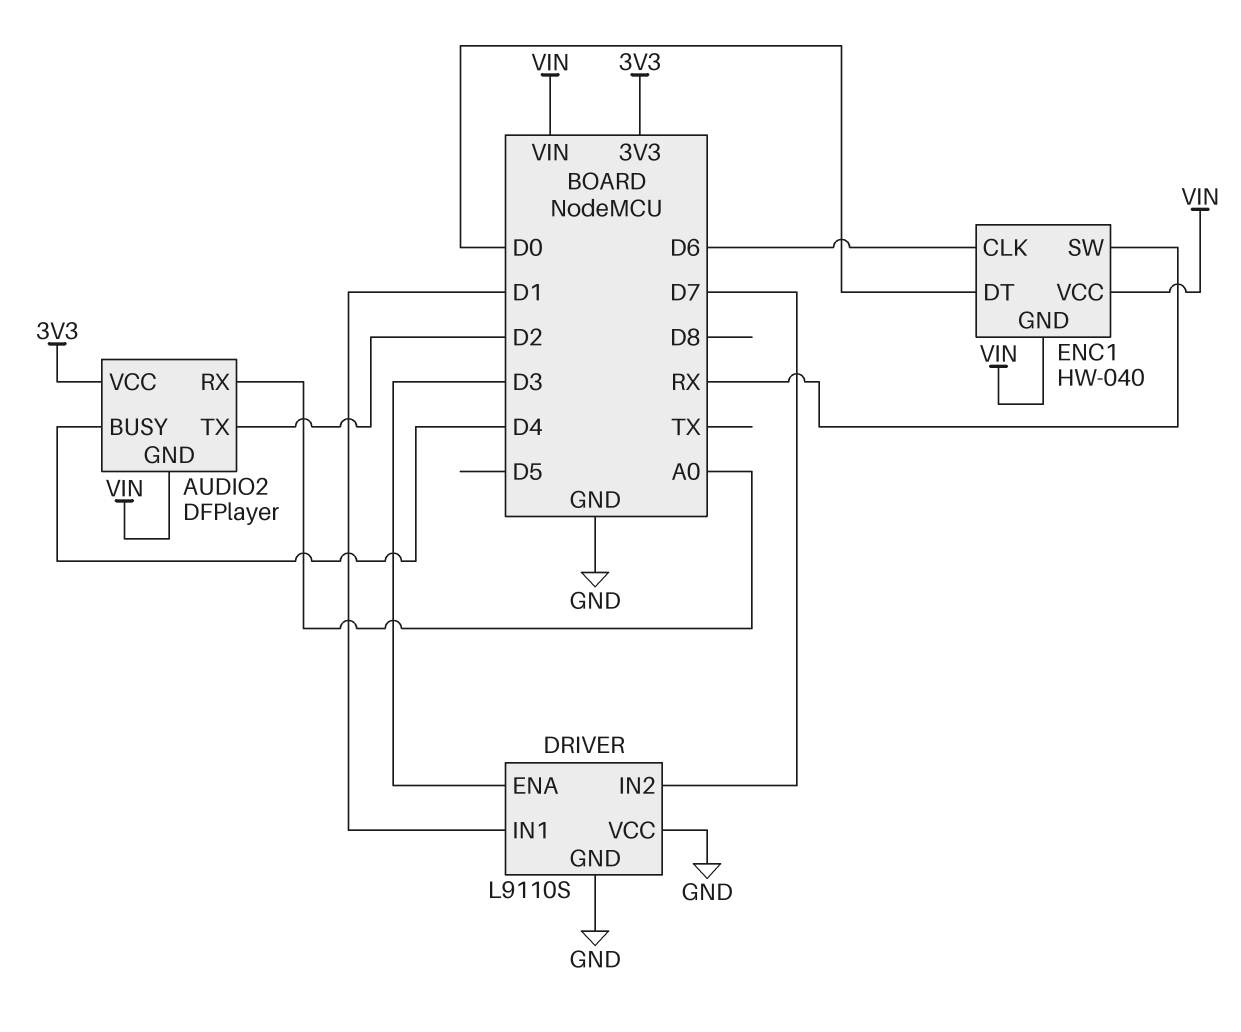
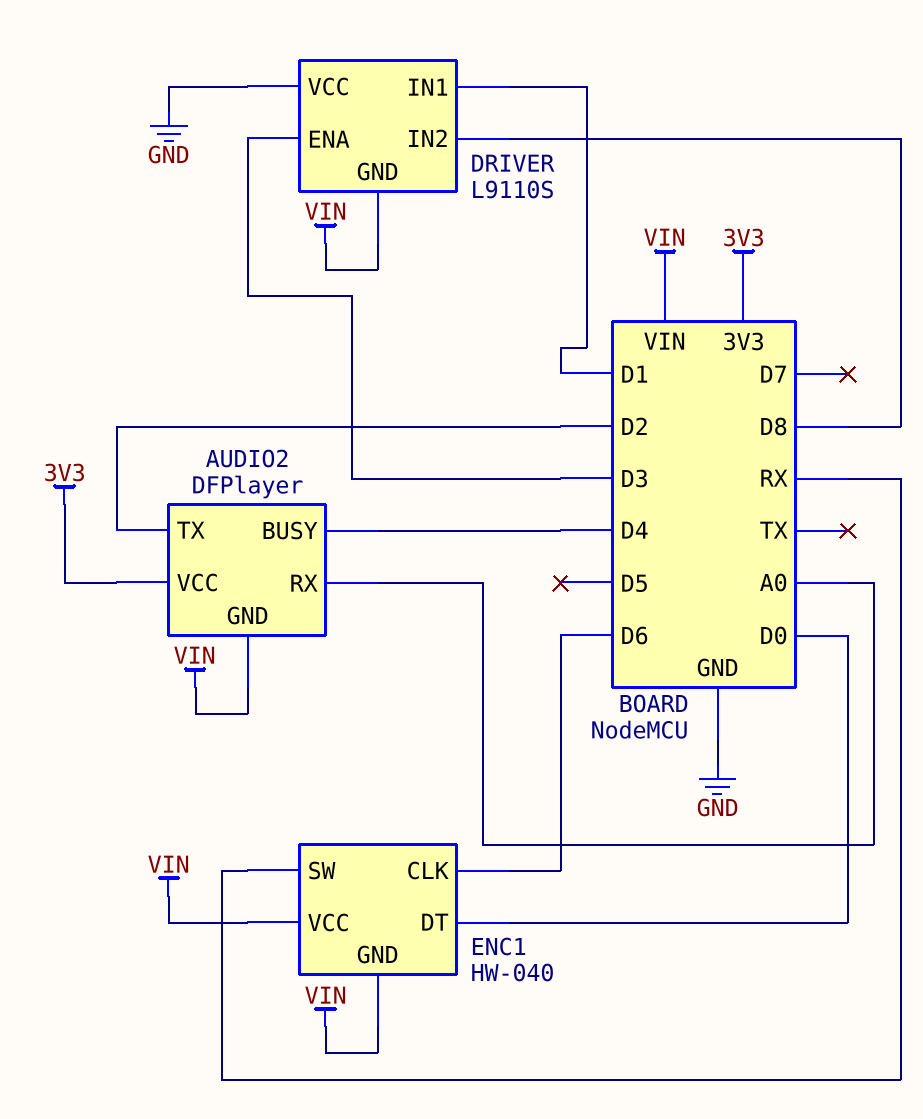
DRIVER pin GND: GND -> VIN
DRIVER pin IN2: D7 -> D8

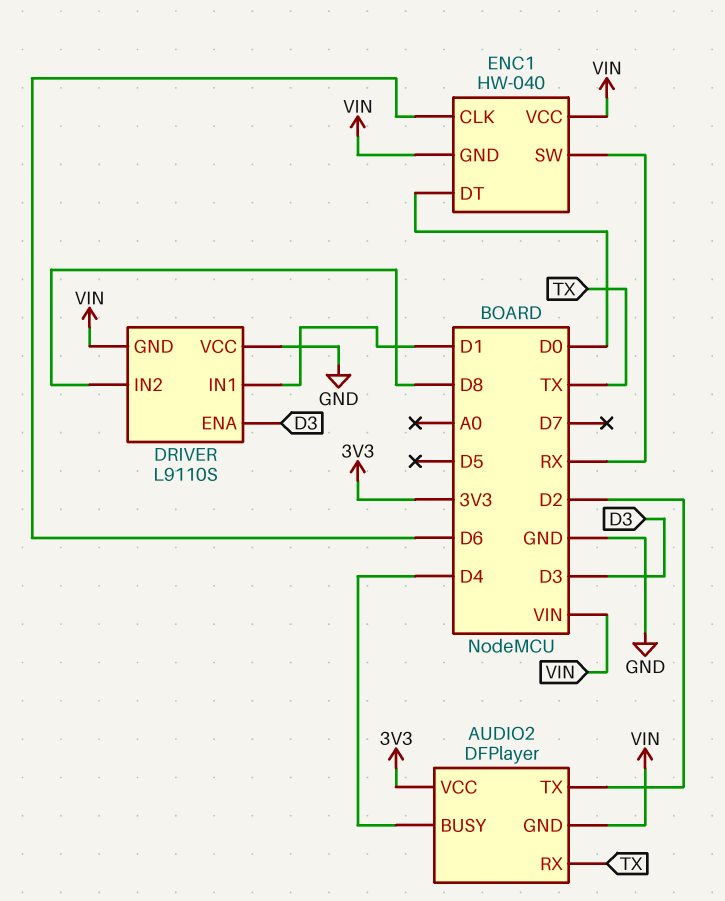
AUDIO2 pin RX: A0 -> TX

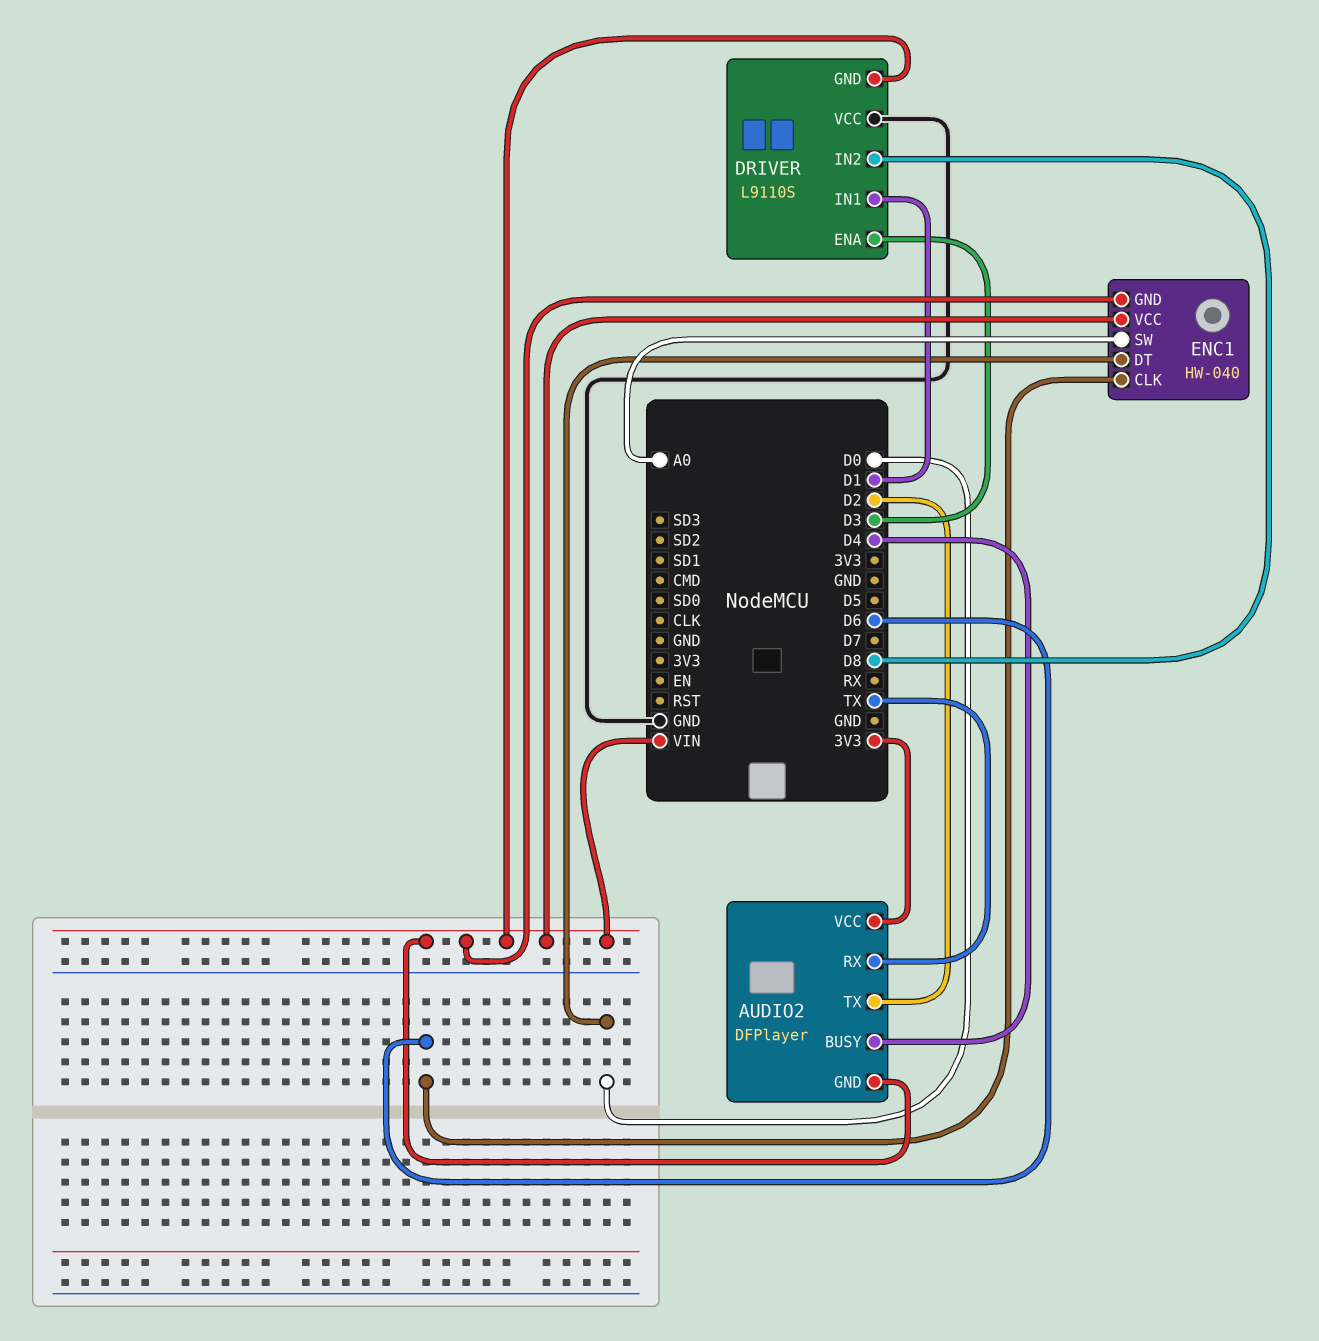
ENC1 pin SW: RX -> A0

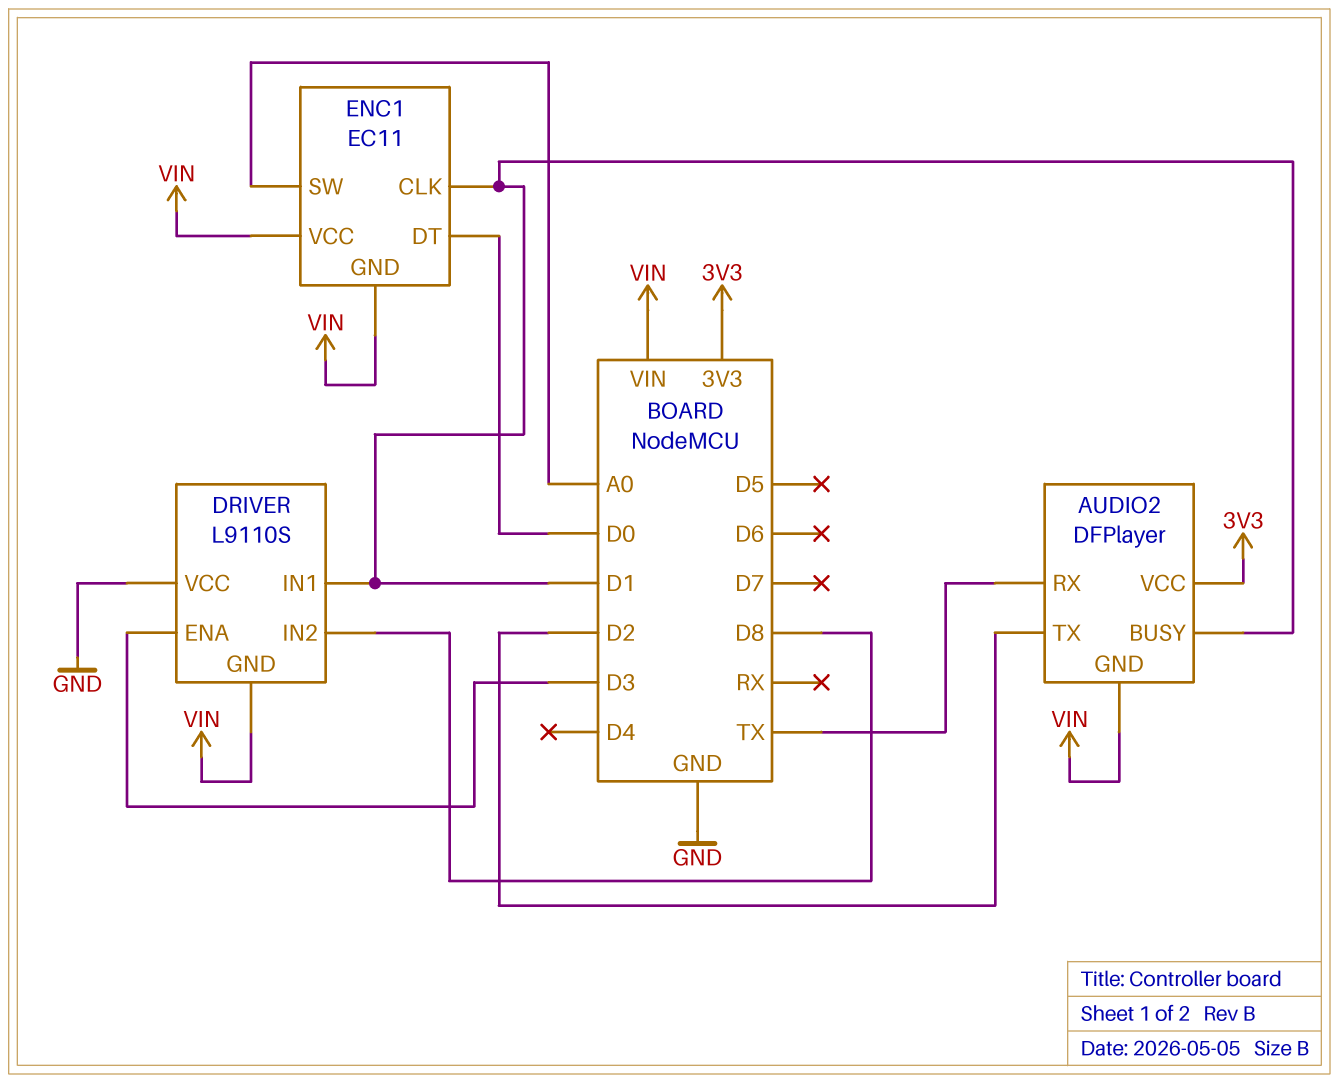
AUDIO2 pin BUSY: D4 -> D1
ENC1: HW-040 -> EC11
ENC1 pin CLK: D6 -> D1

